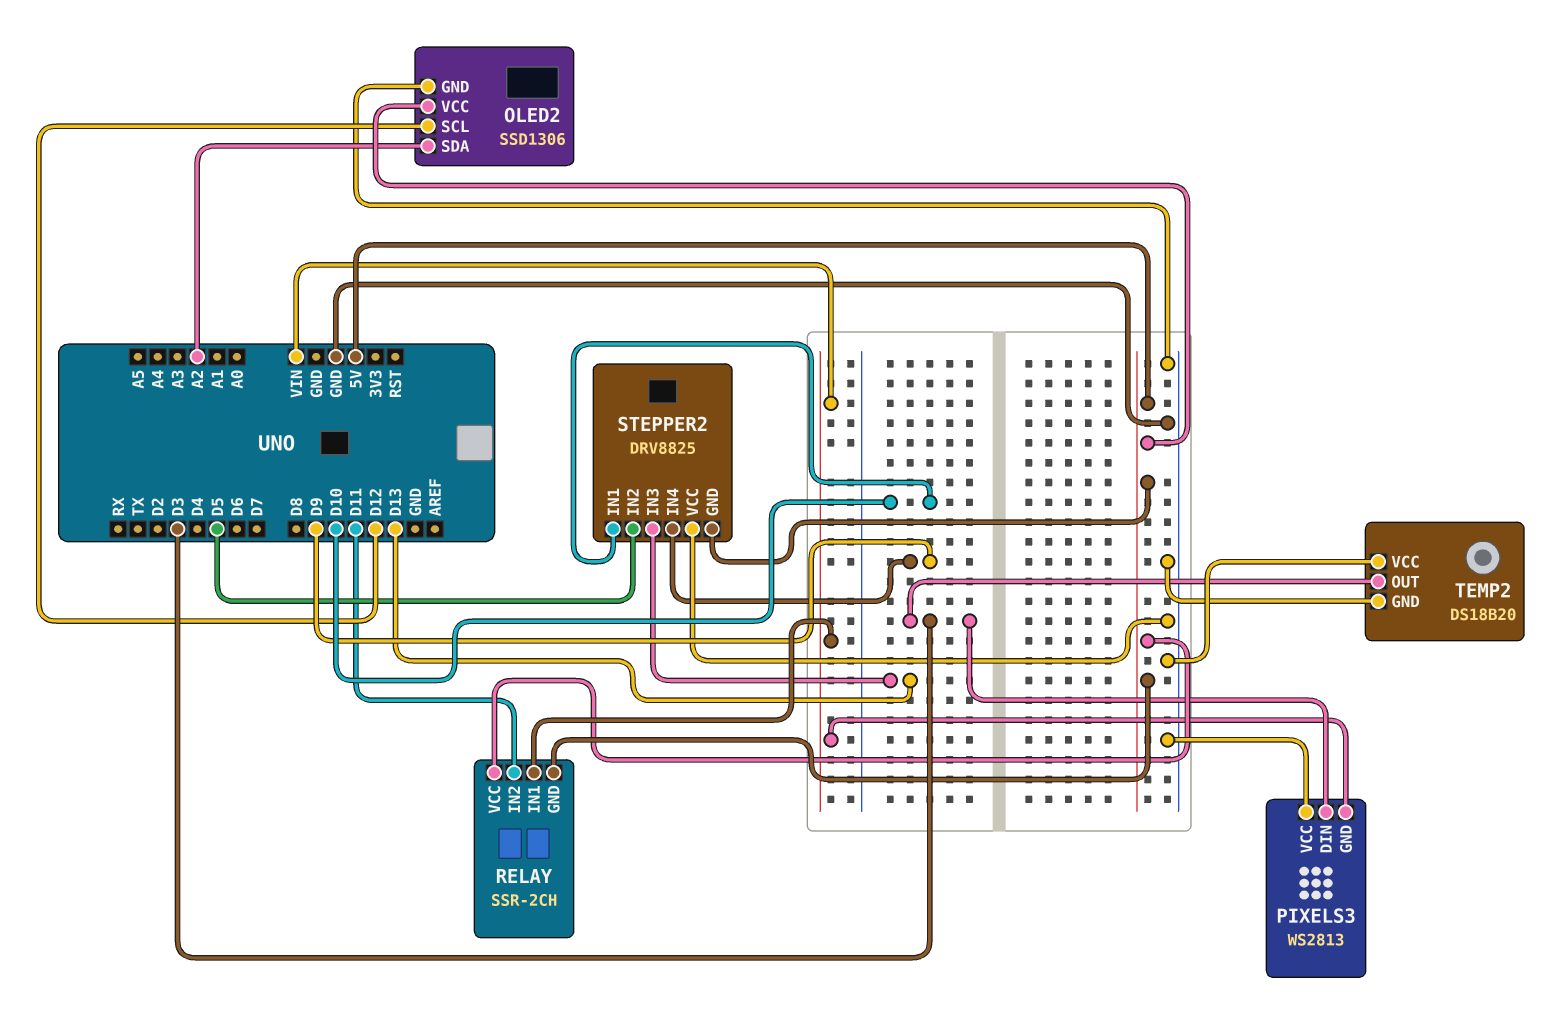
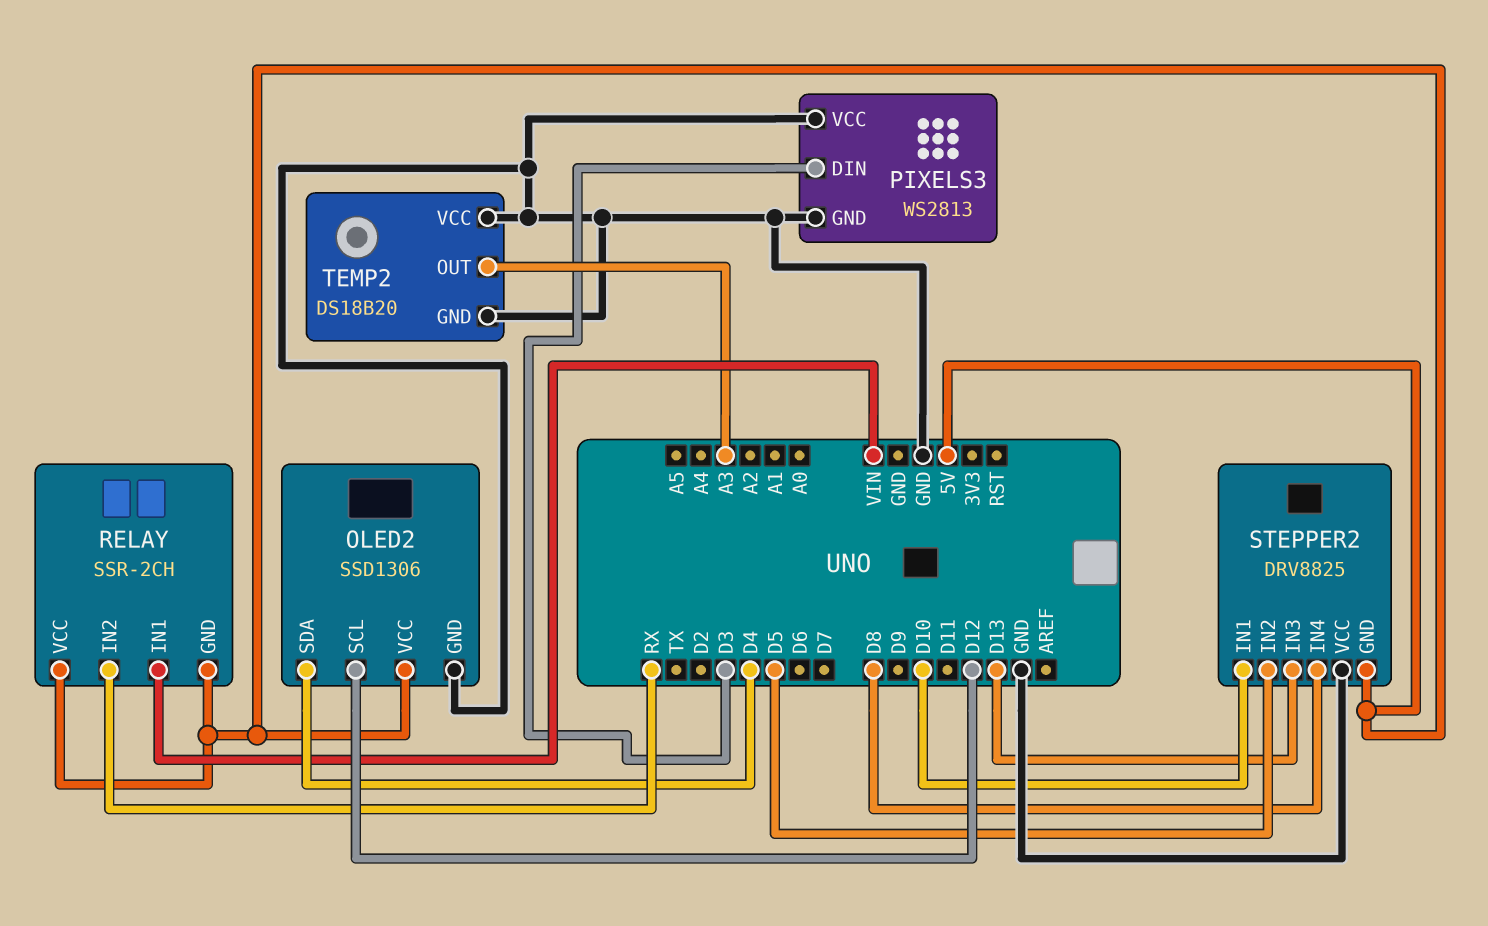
OLED2 pin SDA: A2 -> D4
PIXELS3 pin GND: VIN -> GND
RELAY pin IN2: D11 -> RX
STEPPER2 pin IN4: D9 -> D8
TEMP2 pin OUT: D3 -> A3

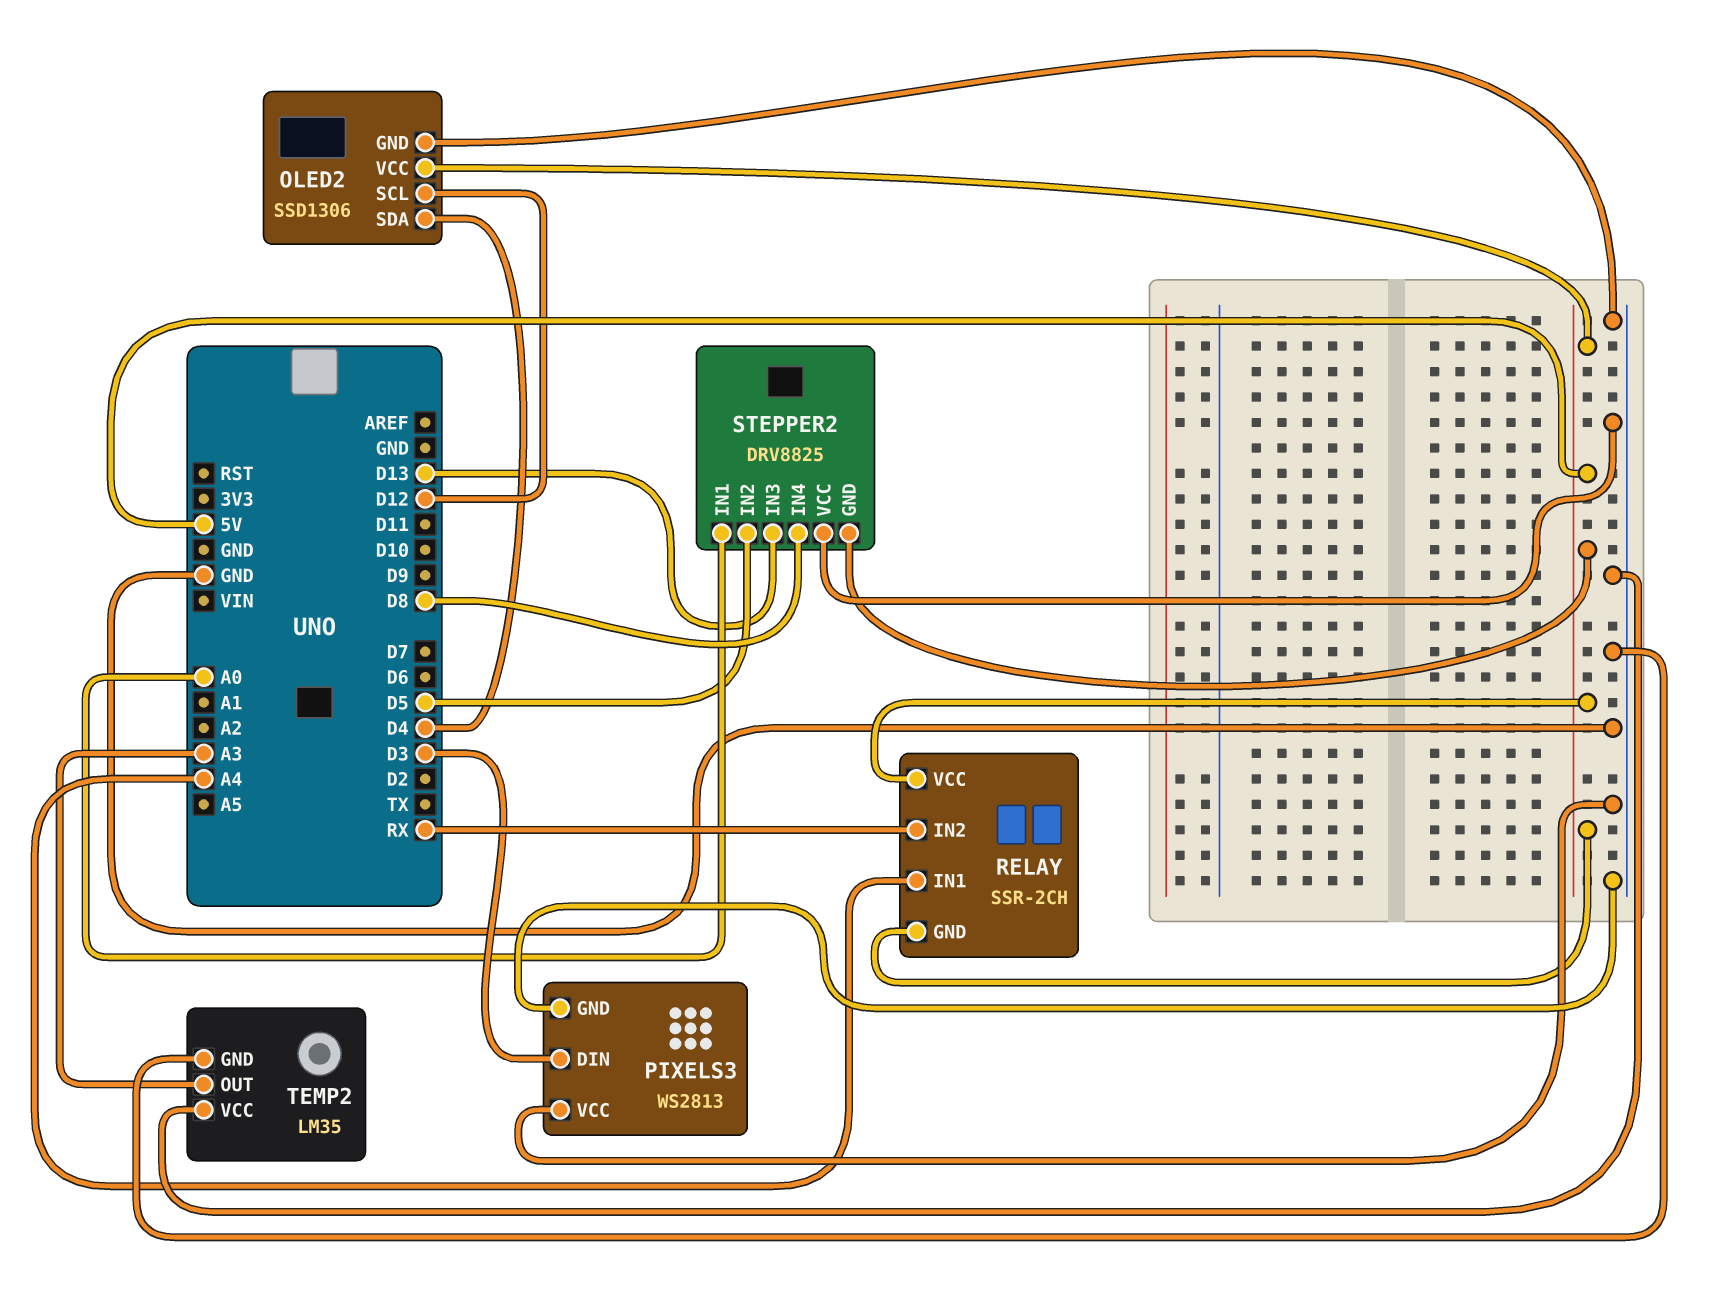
RELAY pin IN1: VIN -> A4
STEPPER2 pin IN1: D10 -> A0
TEMP2: DS18B20 -> LM35

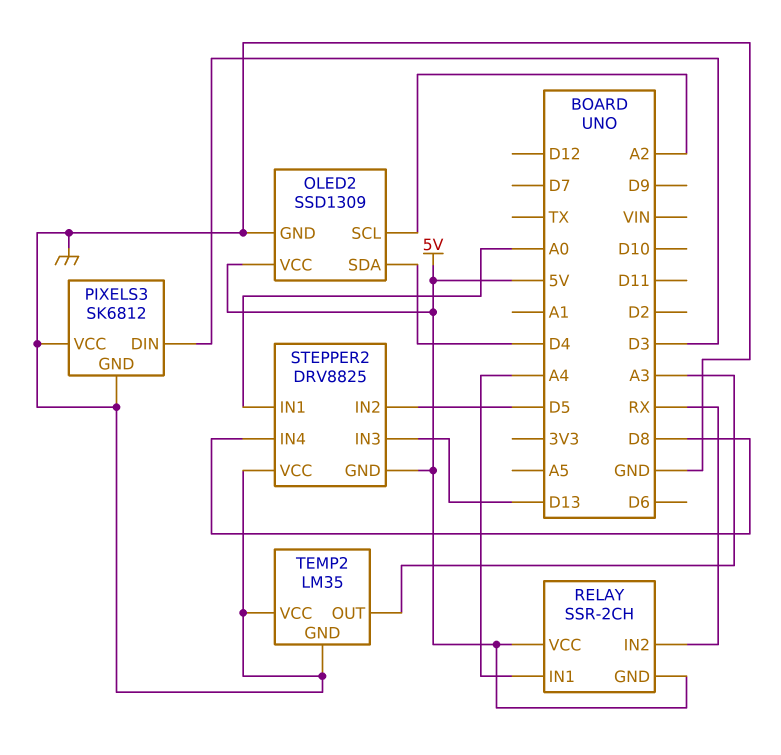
OLED2: SSD1306 -> SSD1309
OLED2 pin SCL: D12 -> A2
PIXELS3: WS2813 -> SK6812

